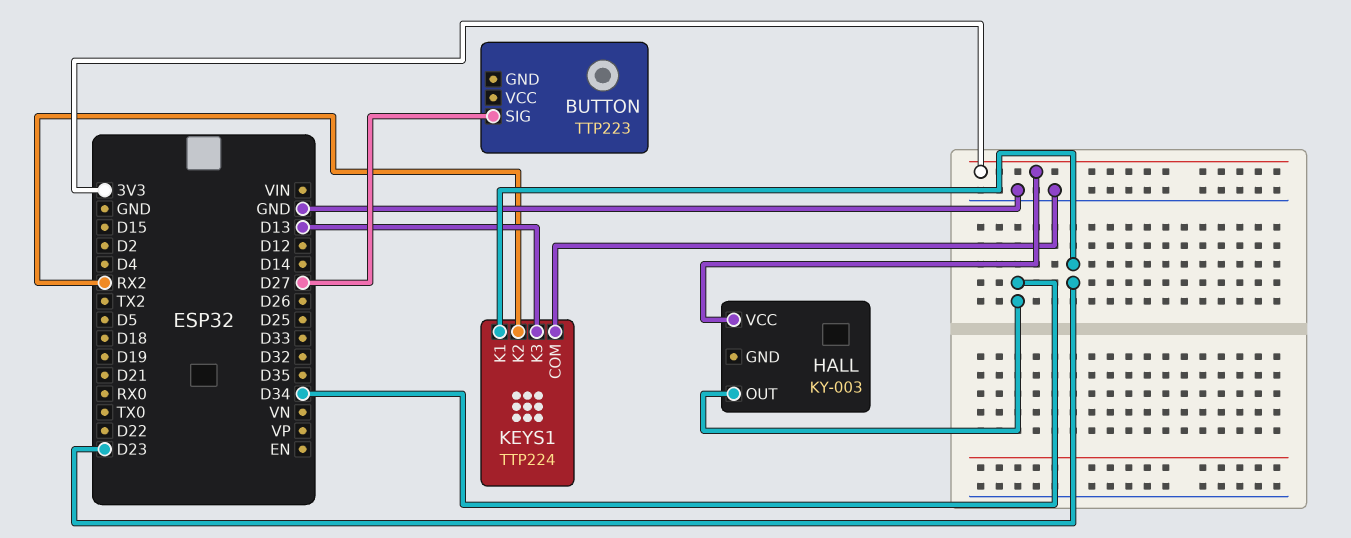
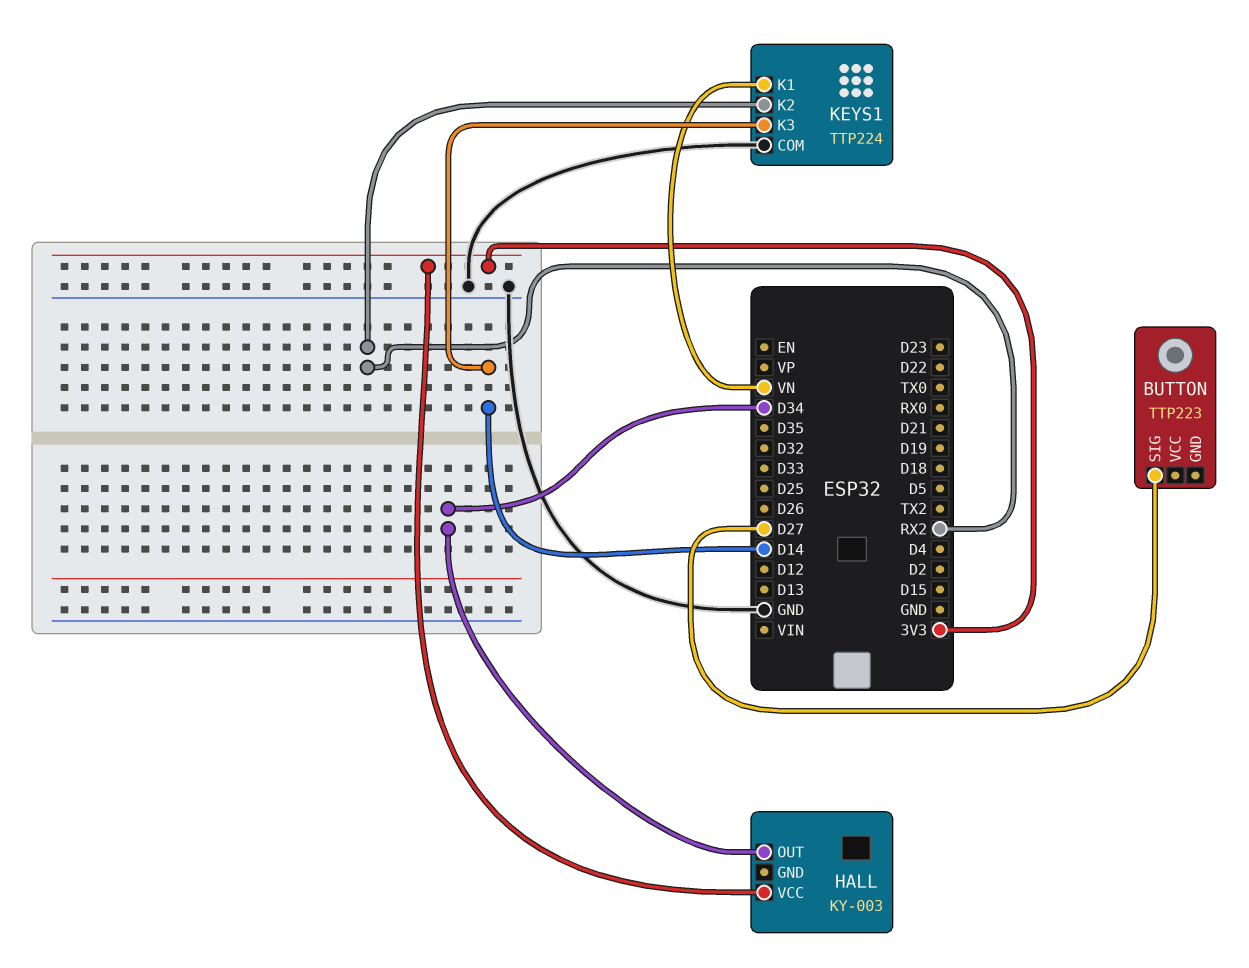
KEYS1 pin K1: D23 -> VN
KEYS1 pin K3: D13 -> D14

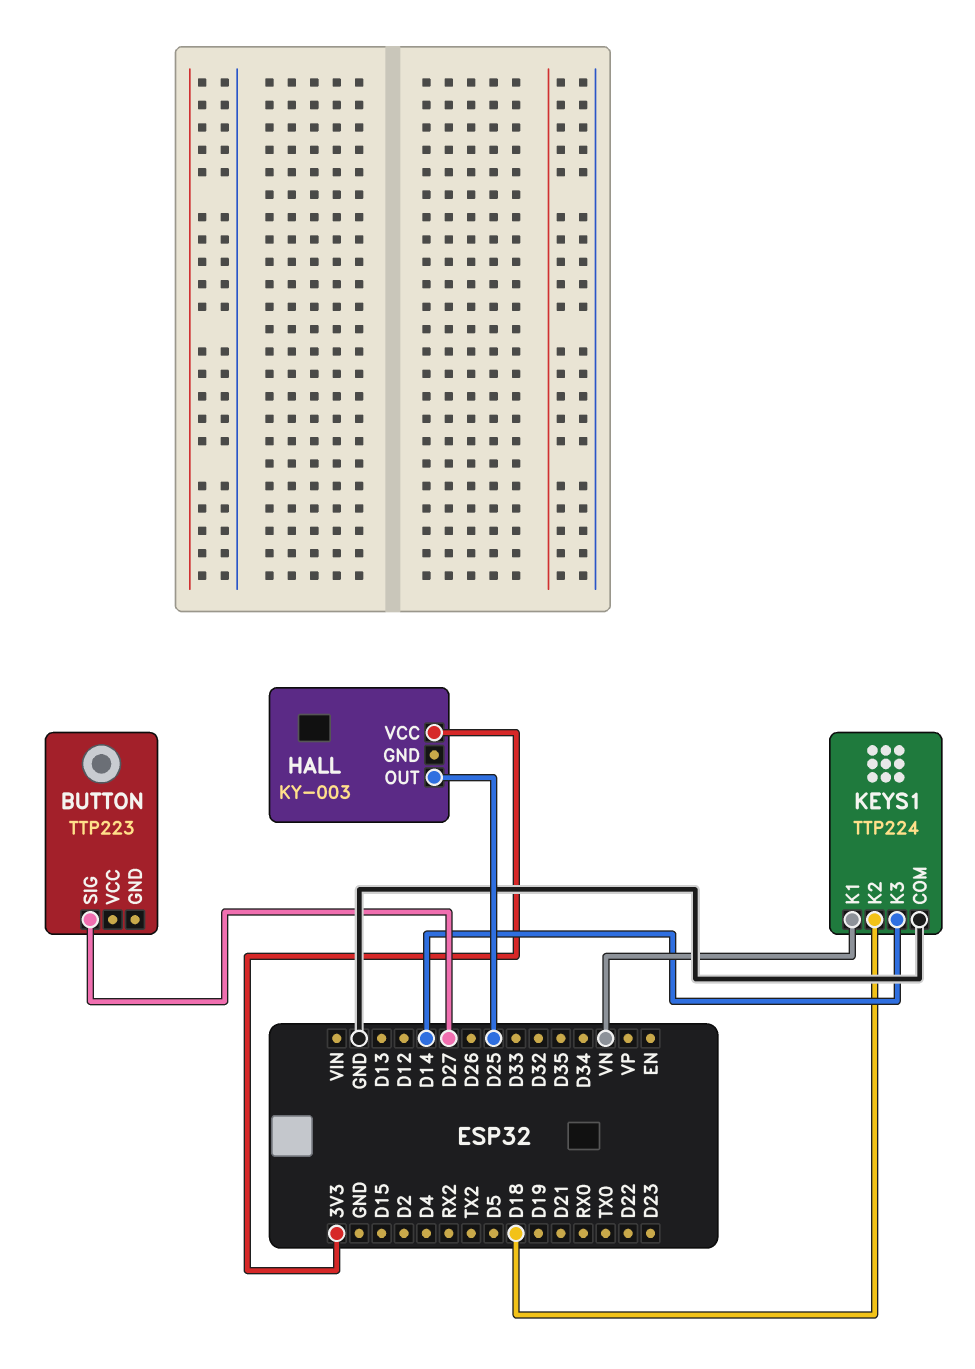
HALL pin OUT: D34 -> D25
KEYS1 pin K2: RX2 -> D18

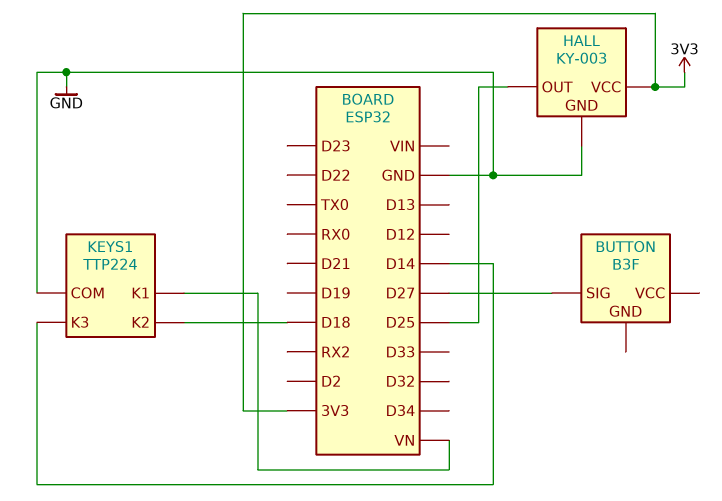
BUTTON: TTP223 -> B3F
HALL pin GND: none -> GND

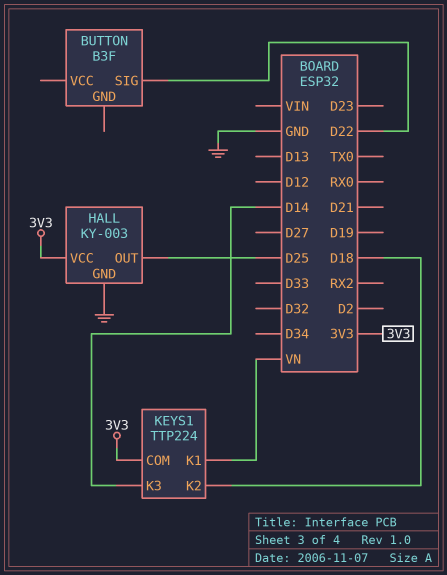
BUTTON pin SIG: D27 -> D22
KEYS1 pin COM: GND -> 3V3

